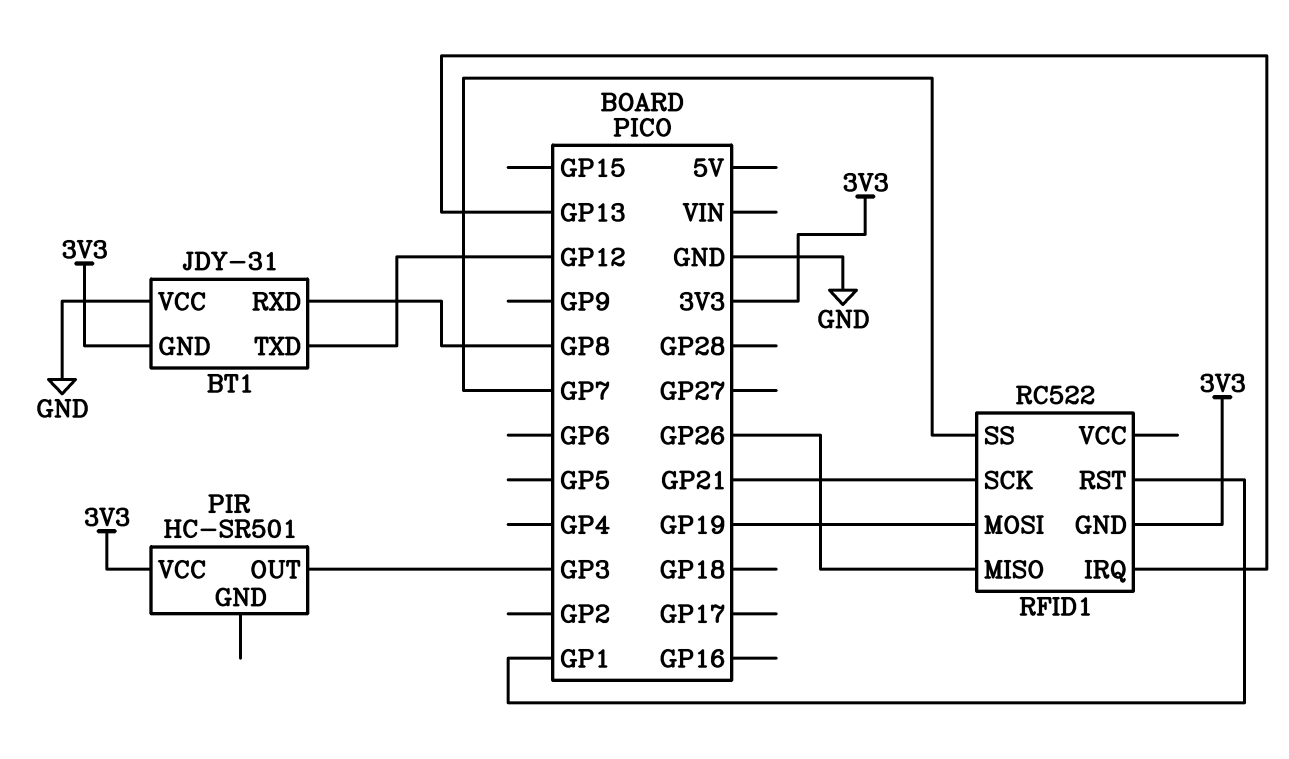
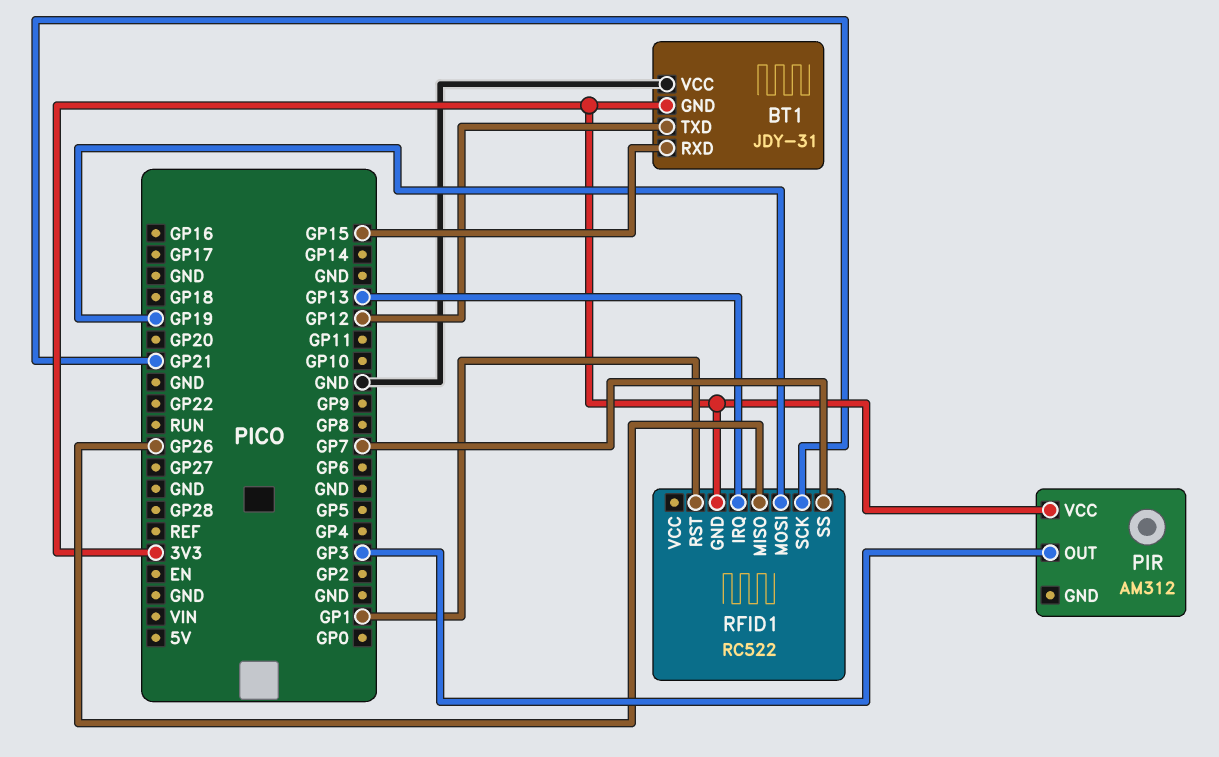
BT1 pin RXD: GP8 -> GP15
PIR: HC-SR501 -> AM312

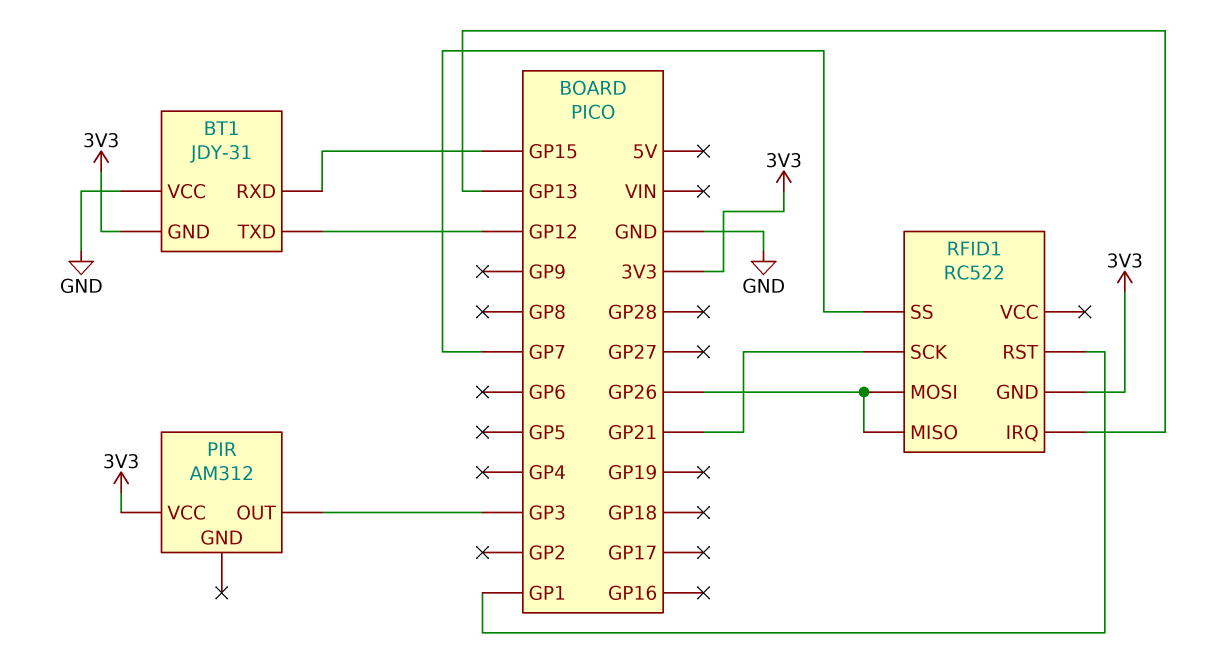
RFID1 pin MOSI: GP19 -> GP26

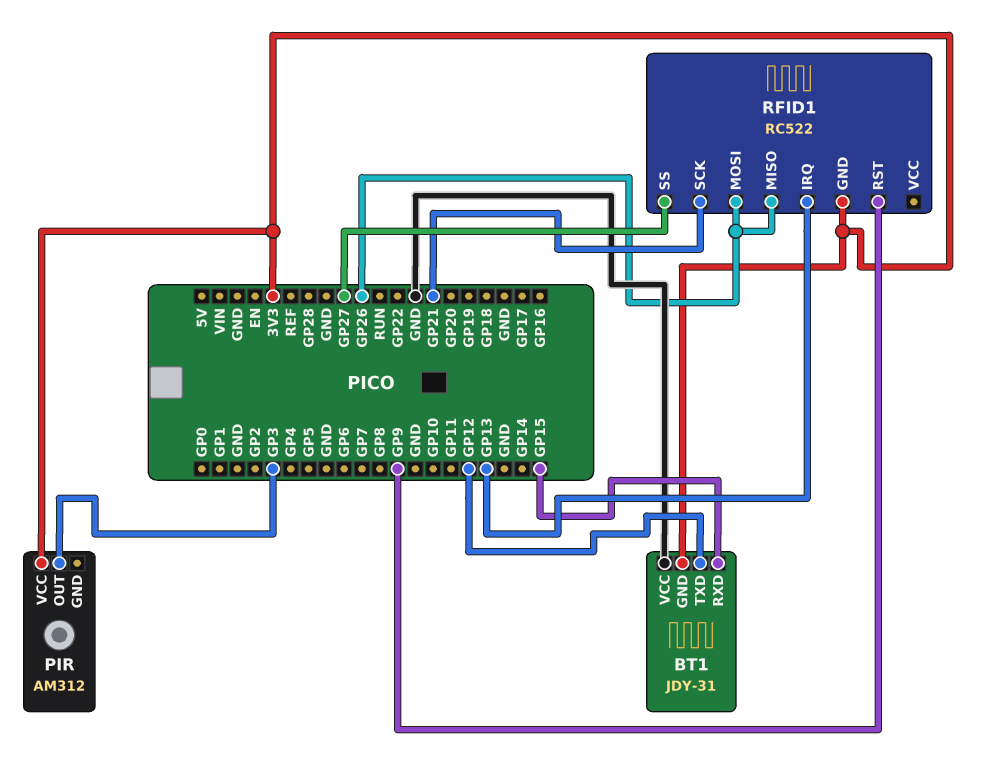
RFID1 pin RST: GP1 -> GP9
RFID1 pin SS: GP7 -> GP27

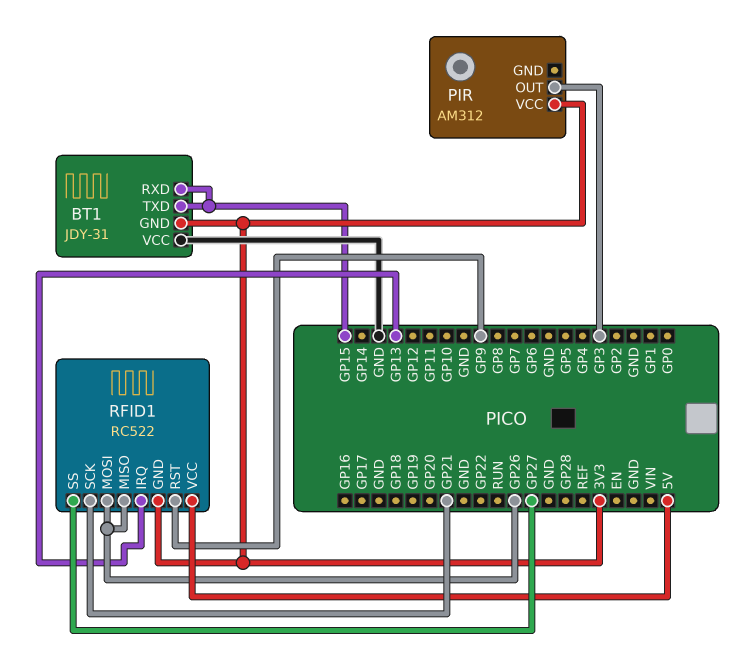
BT1 pin TXD: GP12 -> GP15
RFID1 pin VCC: none -> 5V

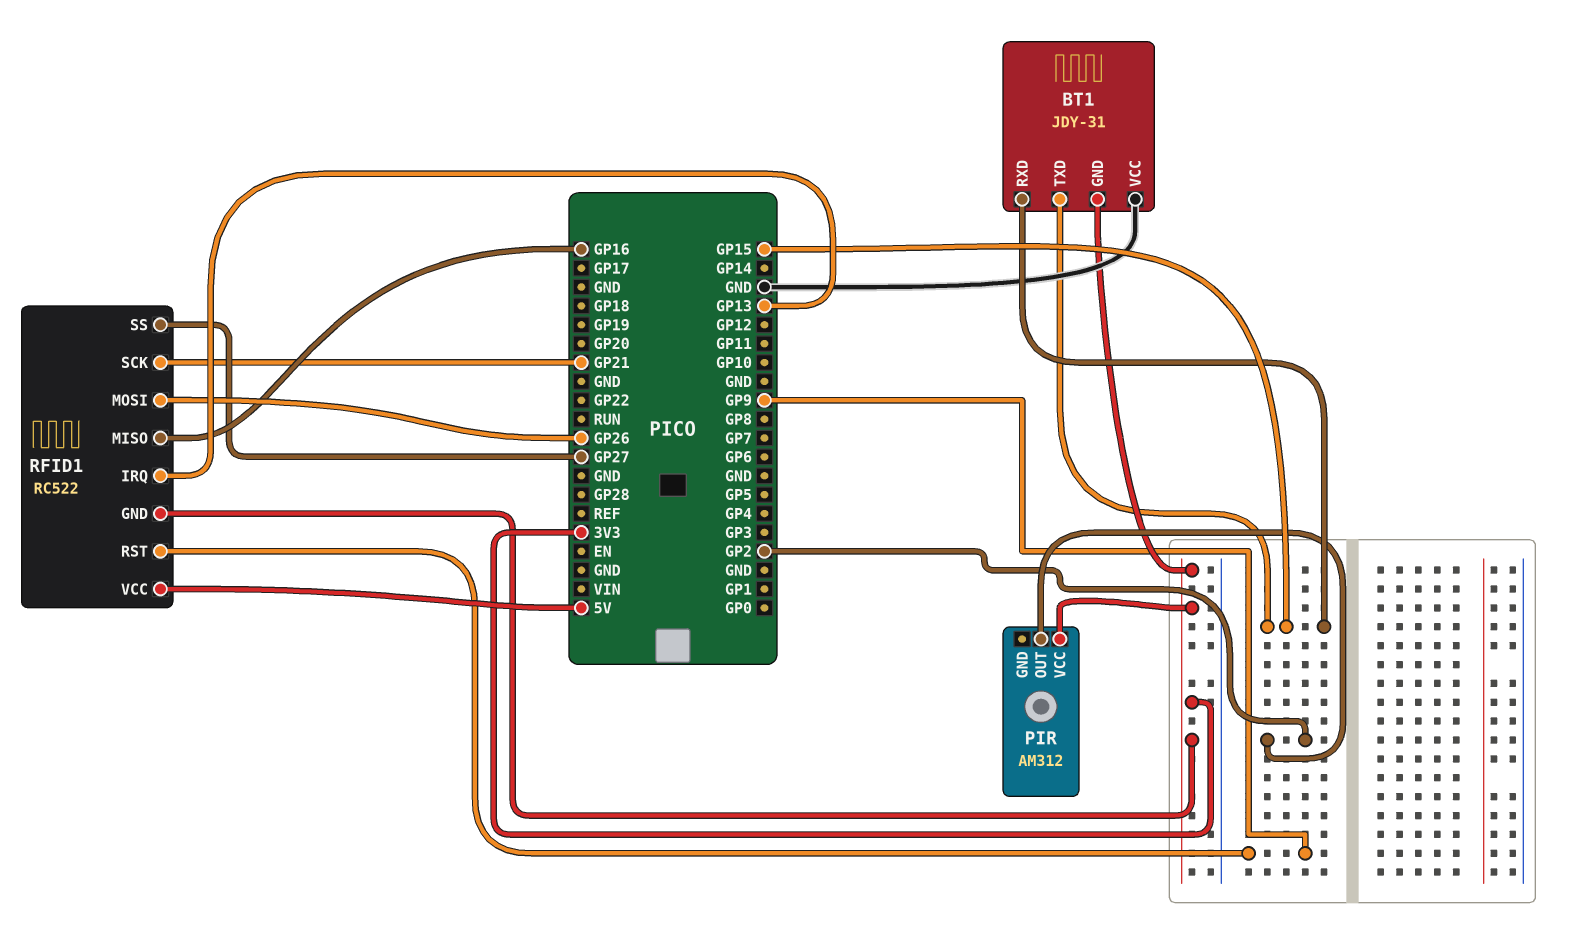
PIR pin OUT: GP3 -> GP2
RFID1 pin MISO: GP26 -> GP16

